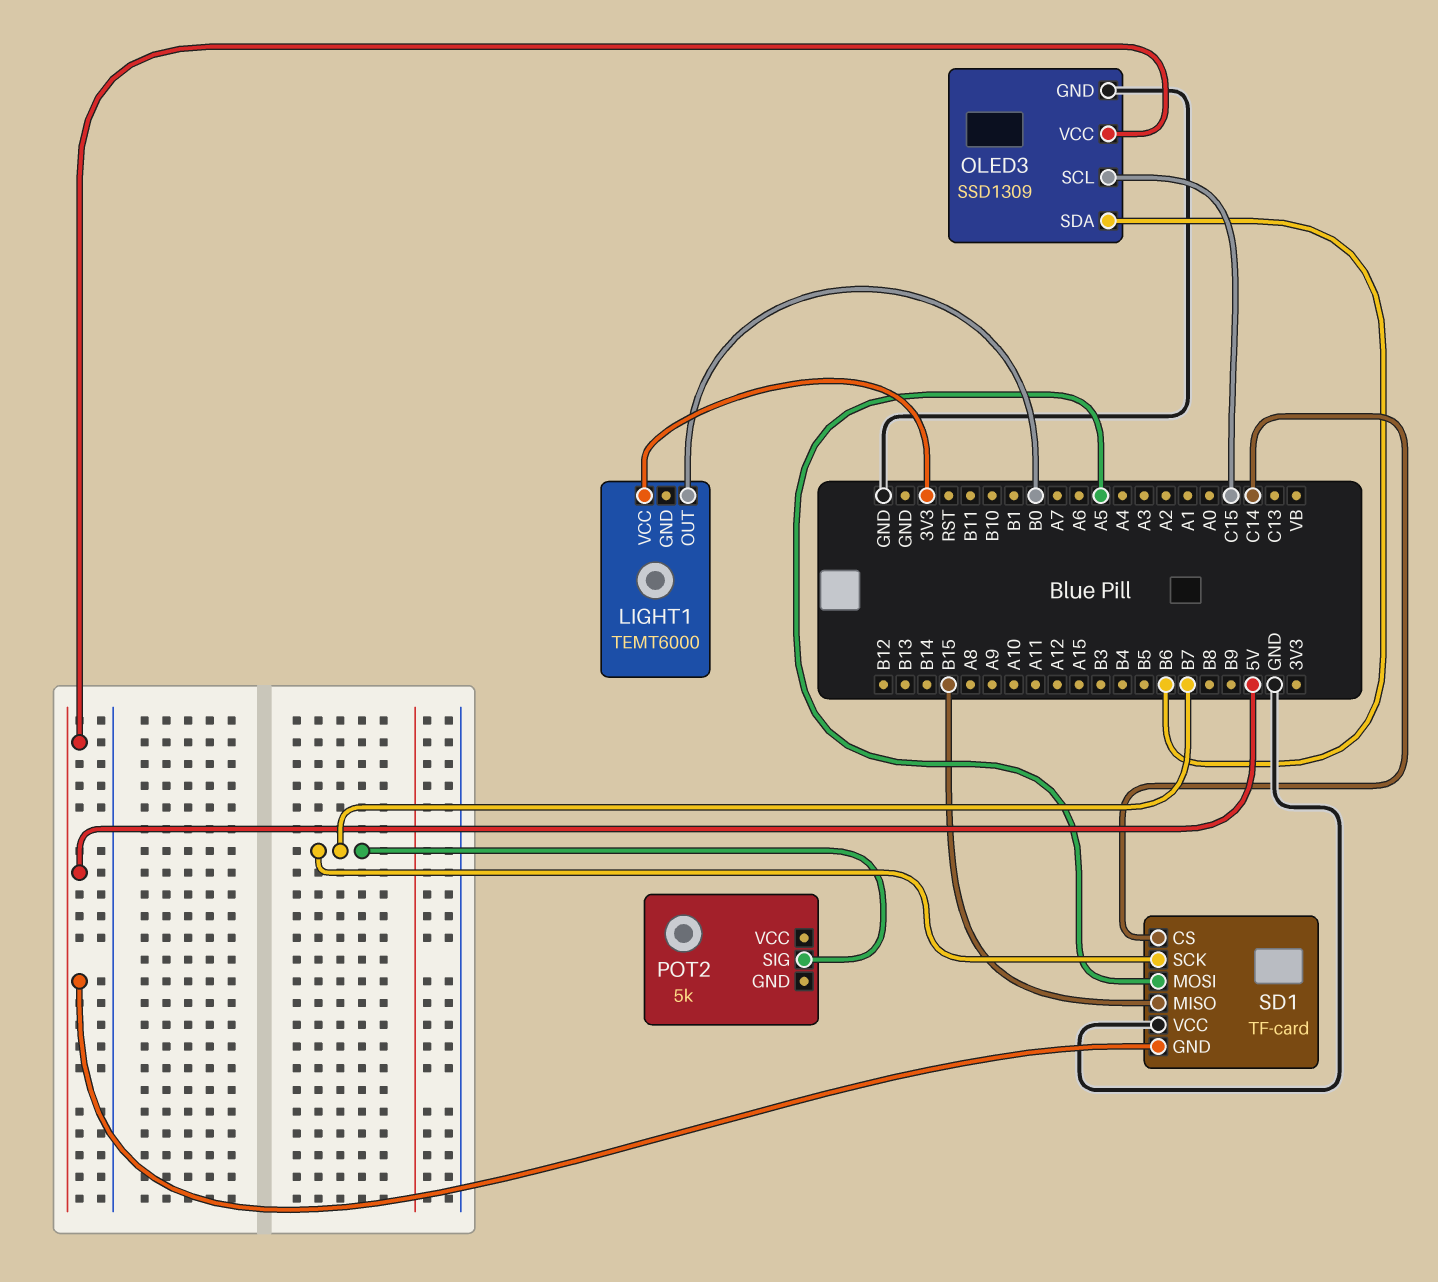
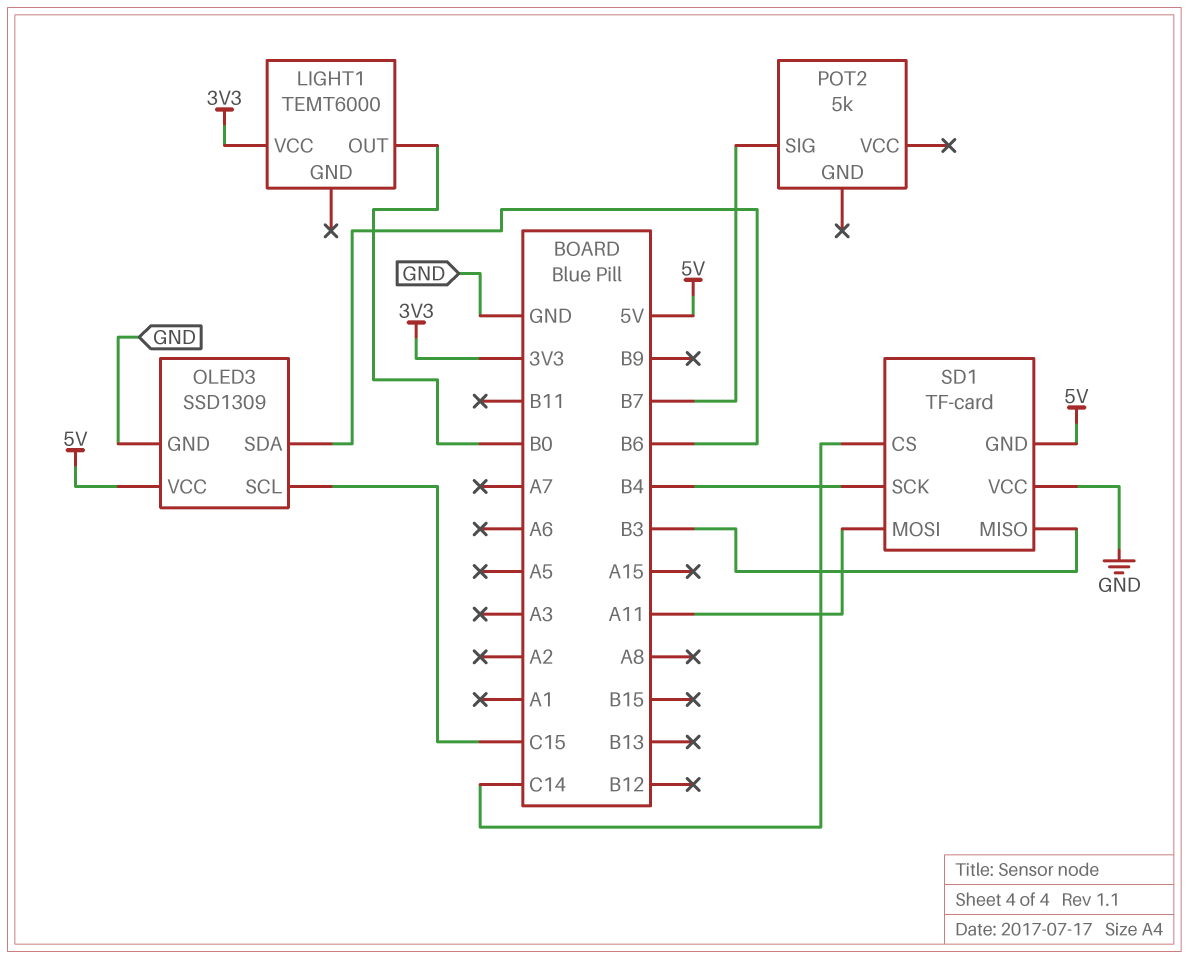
SD1 pin MISO: B15 -> B3
SD1 pin MOSI: A5 -> A11
SD1 pin SCK: B7 -> B4

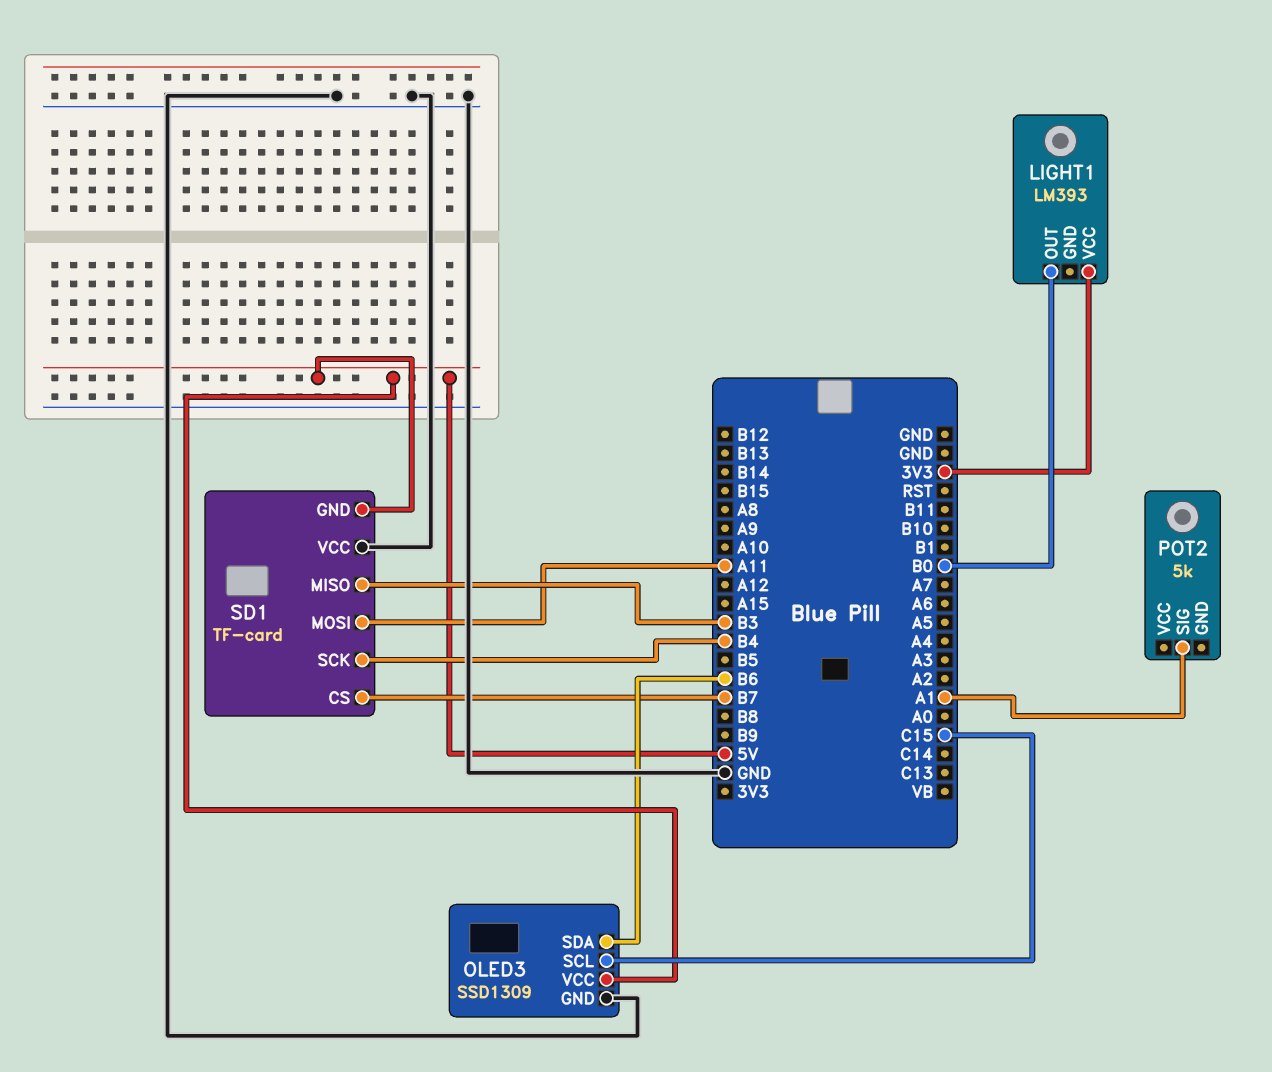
LIGHT1: TEMT6000 -> LM393
POT2 pin SIG: B7 -> A1
SD1 pin CS: C14 -> B7

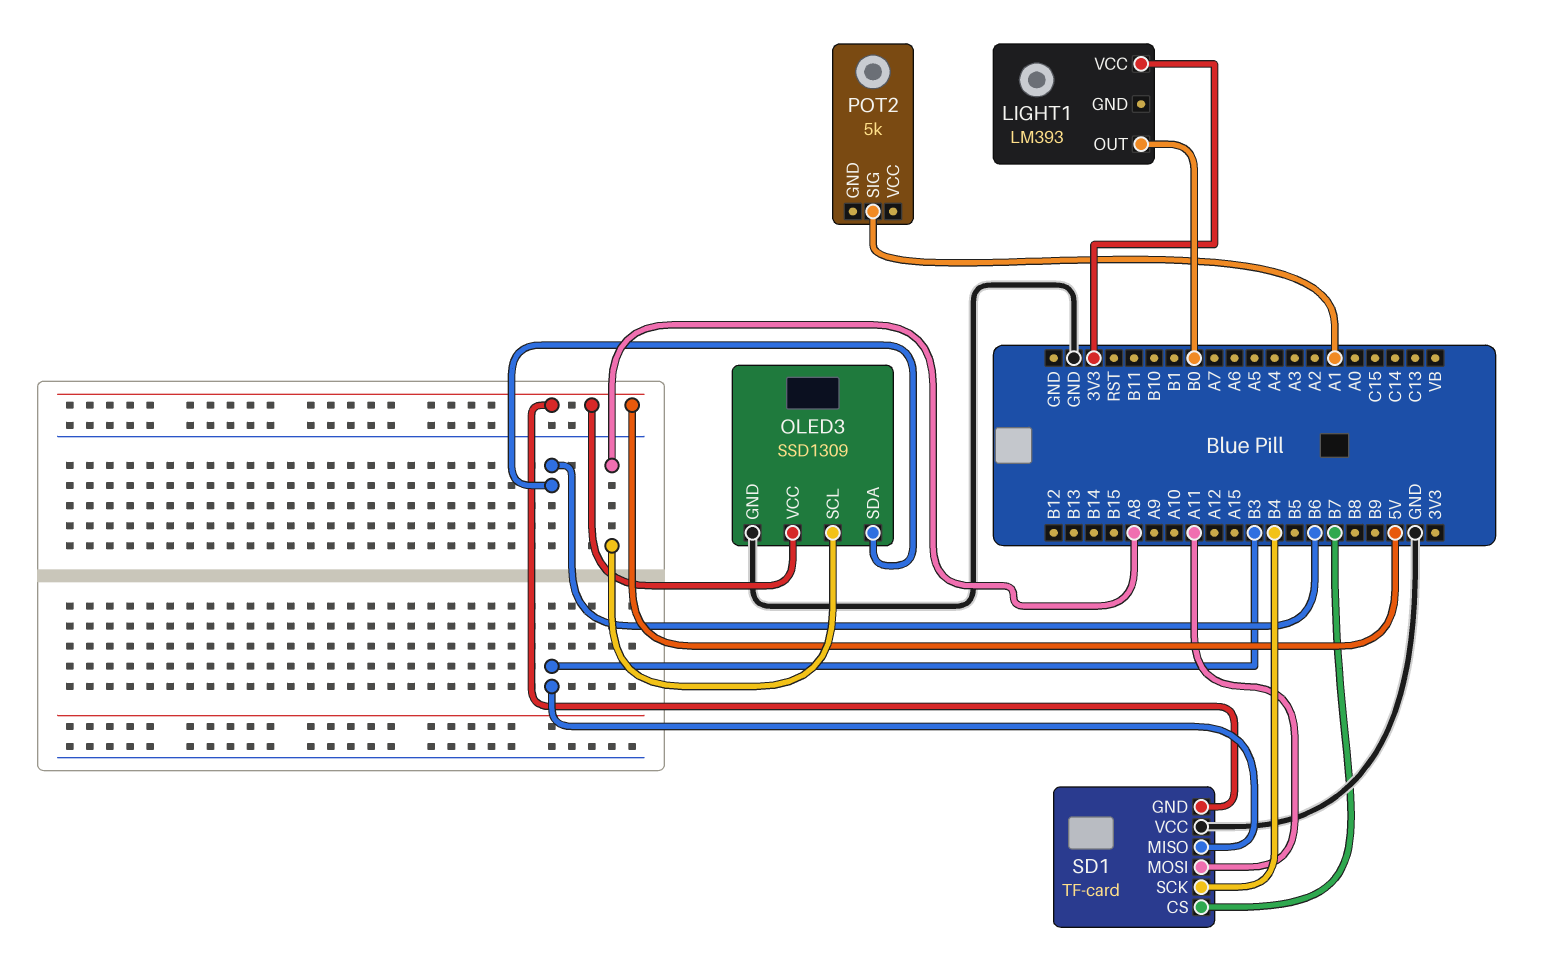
OLED3 pin SCL: C15 -> A8

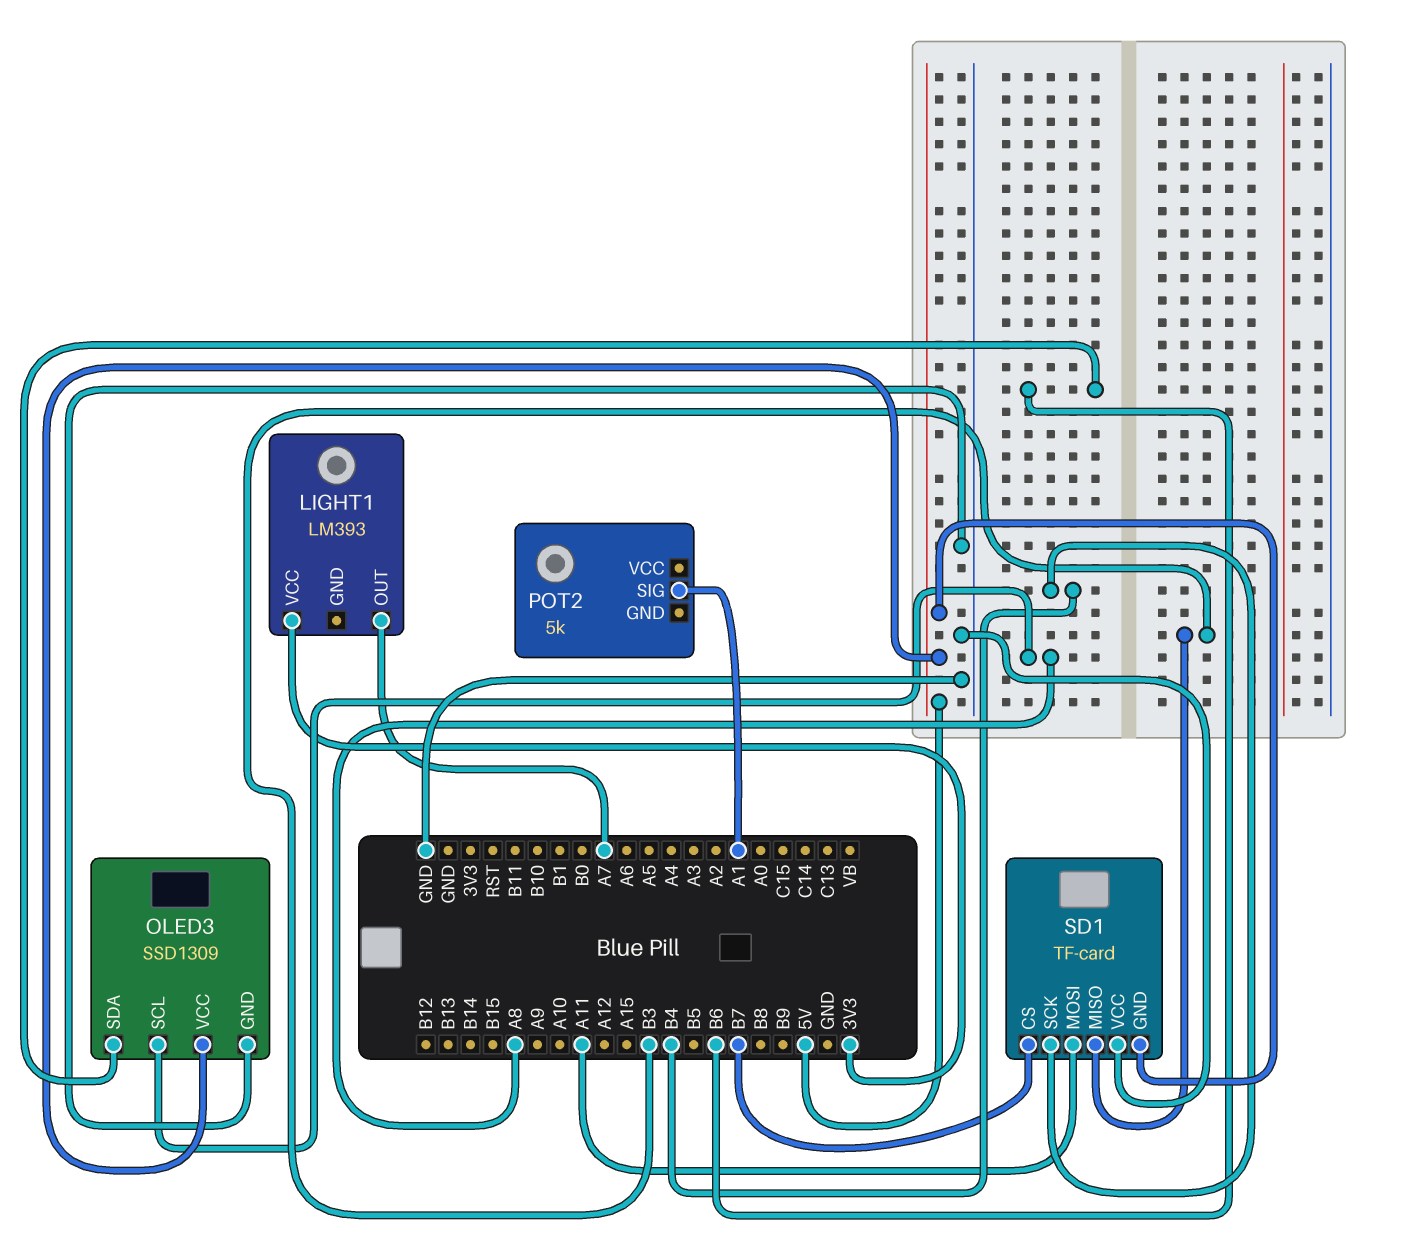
LIGHT1 pin OUT: B0 -> A7

